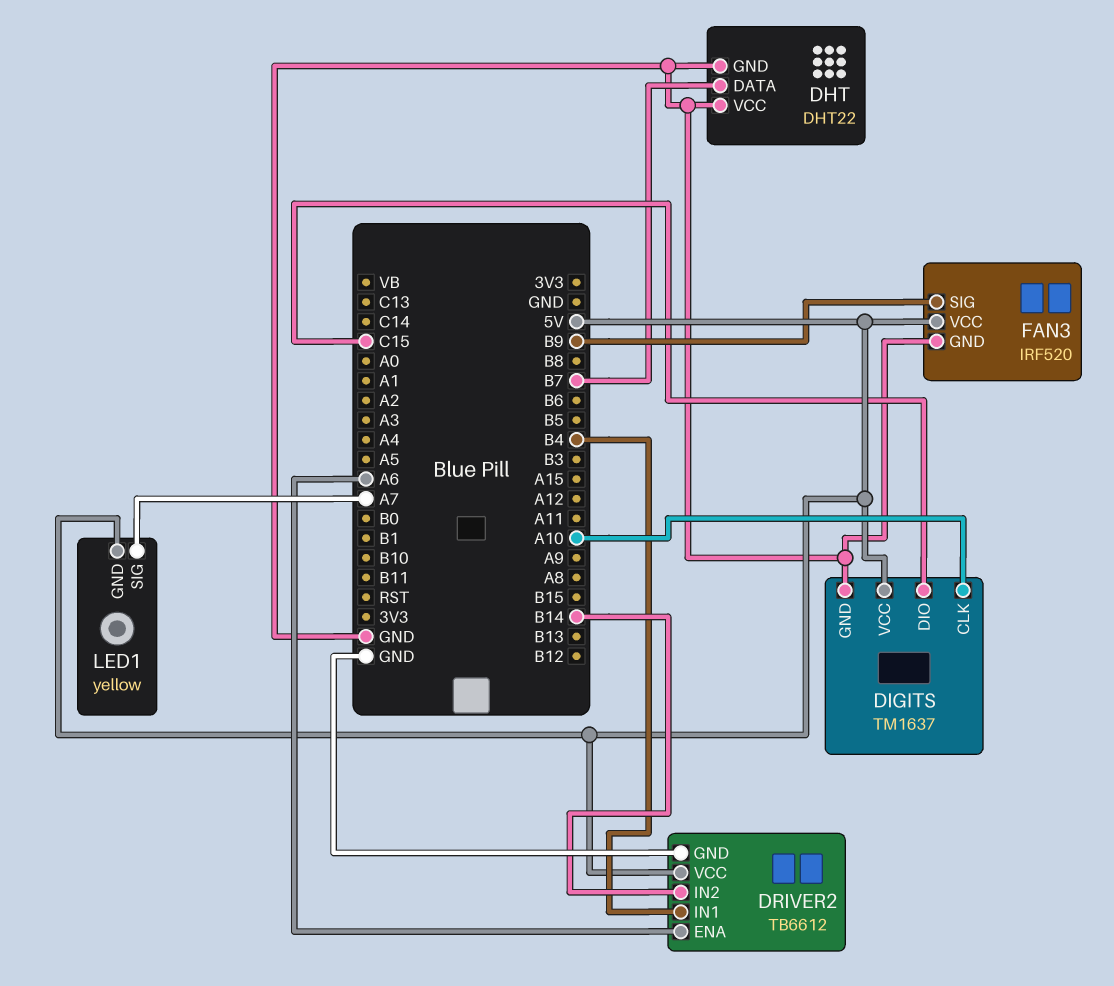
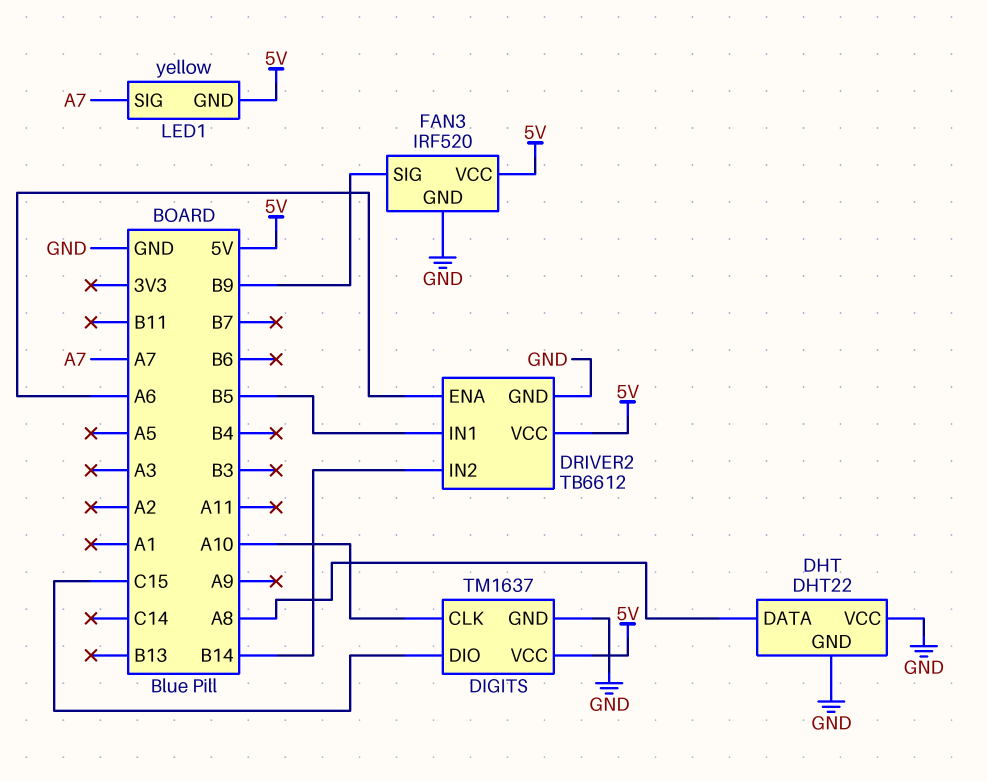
DHT pin DATA: B7 -> A8
DRIVER2 pin IN1: B4 -> B5

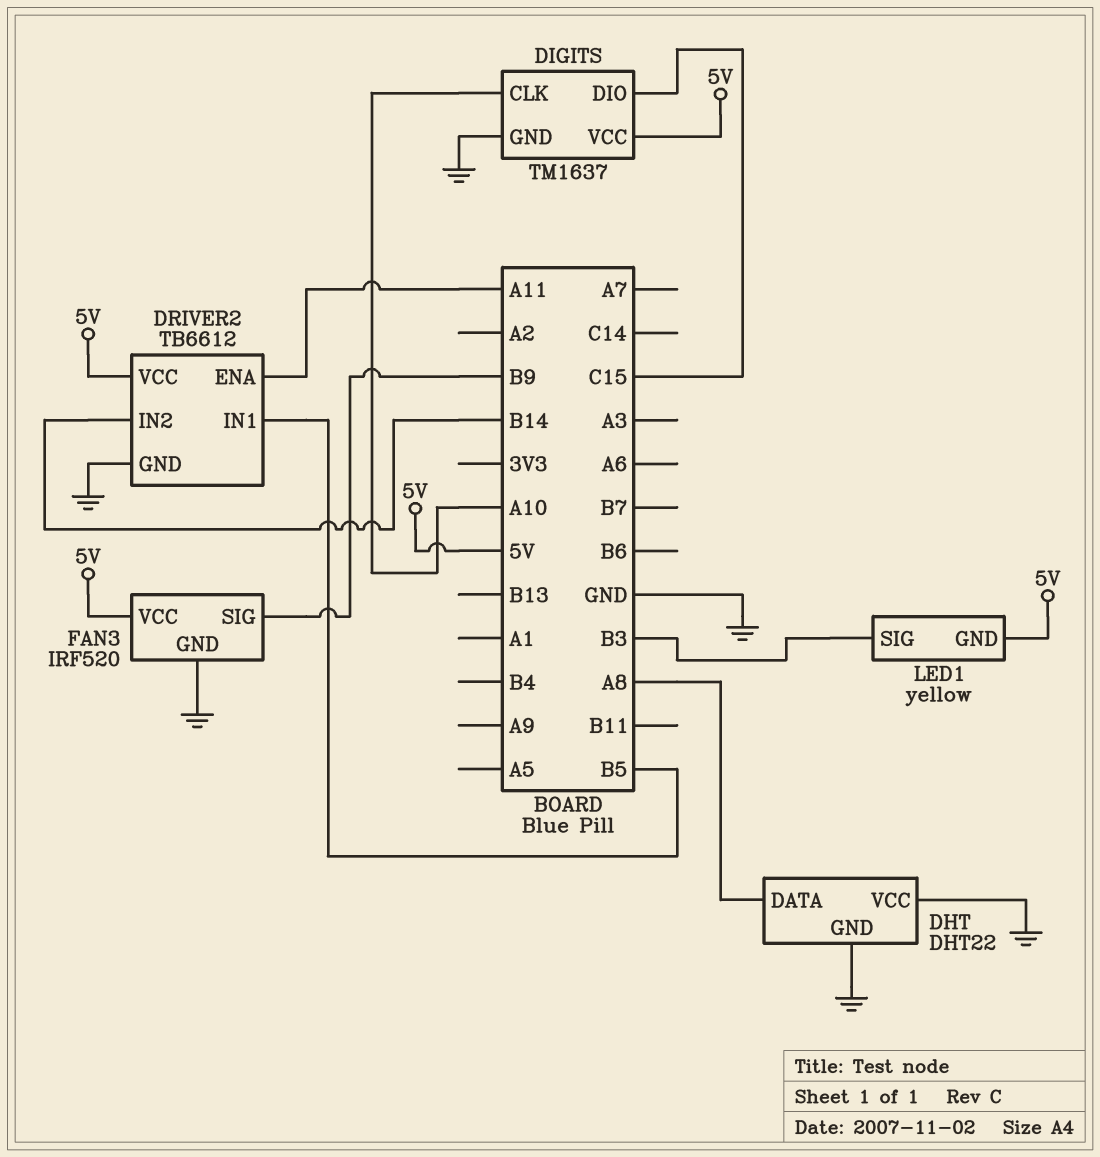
DRIVER2 pin ENA: A6 -> A11
LED1 pin SIG: A7 -> B3

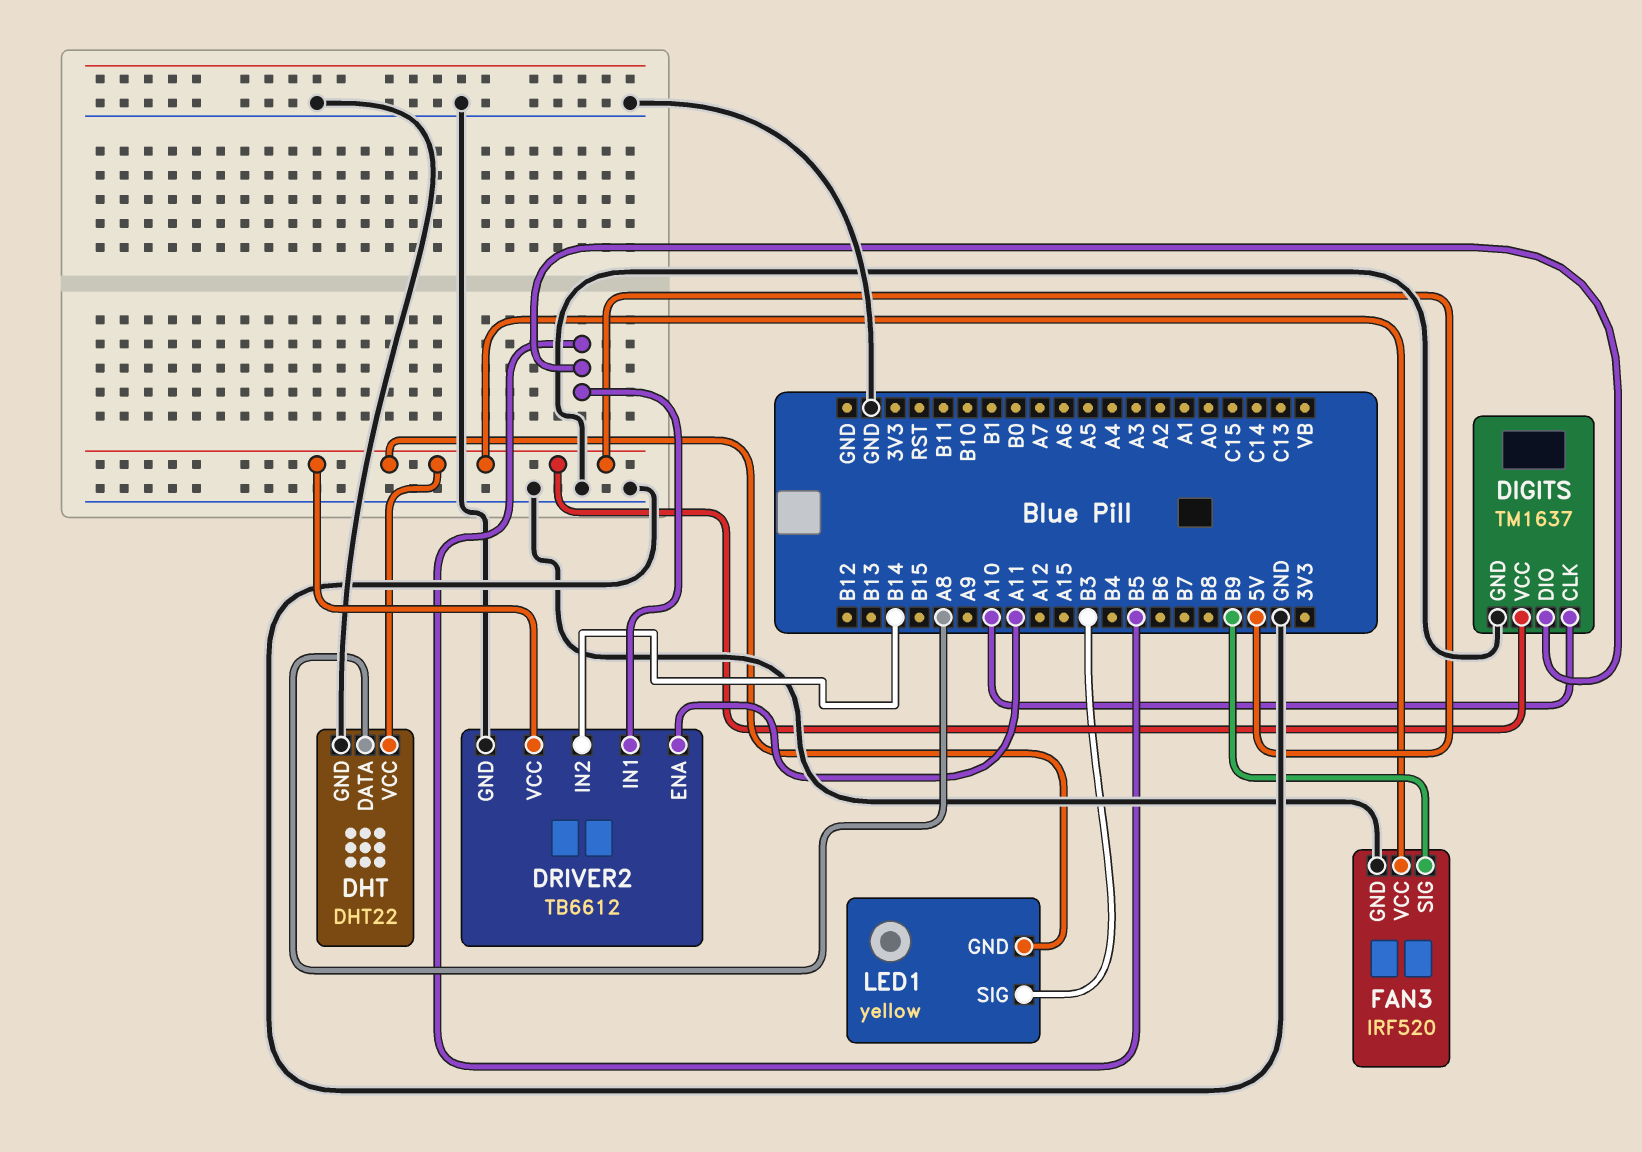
DHT pin VCC: GND -> 5V
DIGITS pin DIO: C15 -> B5

